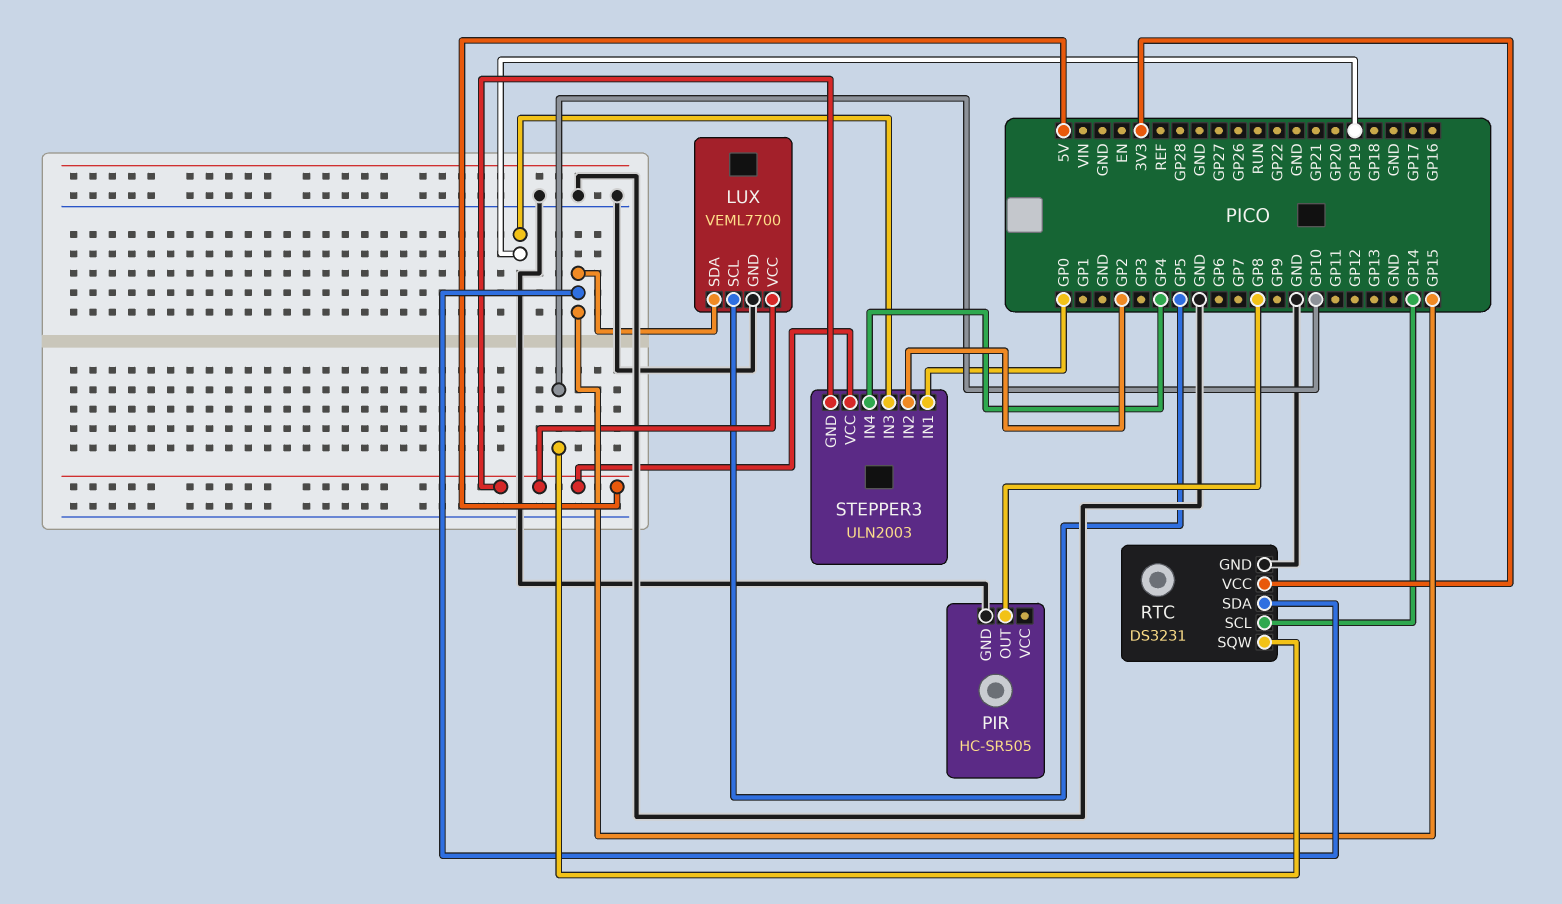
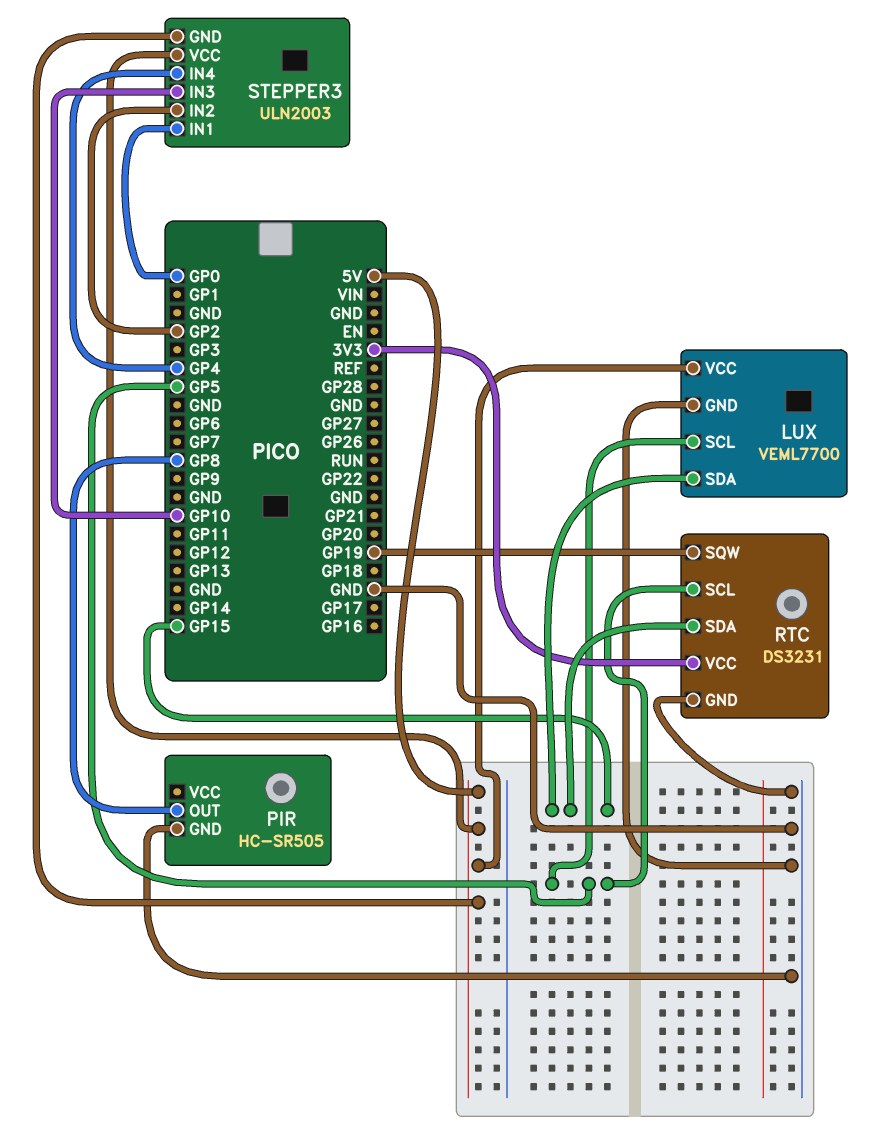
RTC pin SCL: GP14 -> GP5
RTC pin SQW: GP10 -> GP19
STEPPER3 pin IN3: GP19 -> GP10

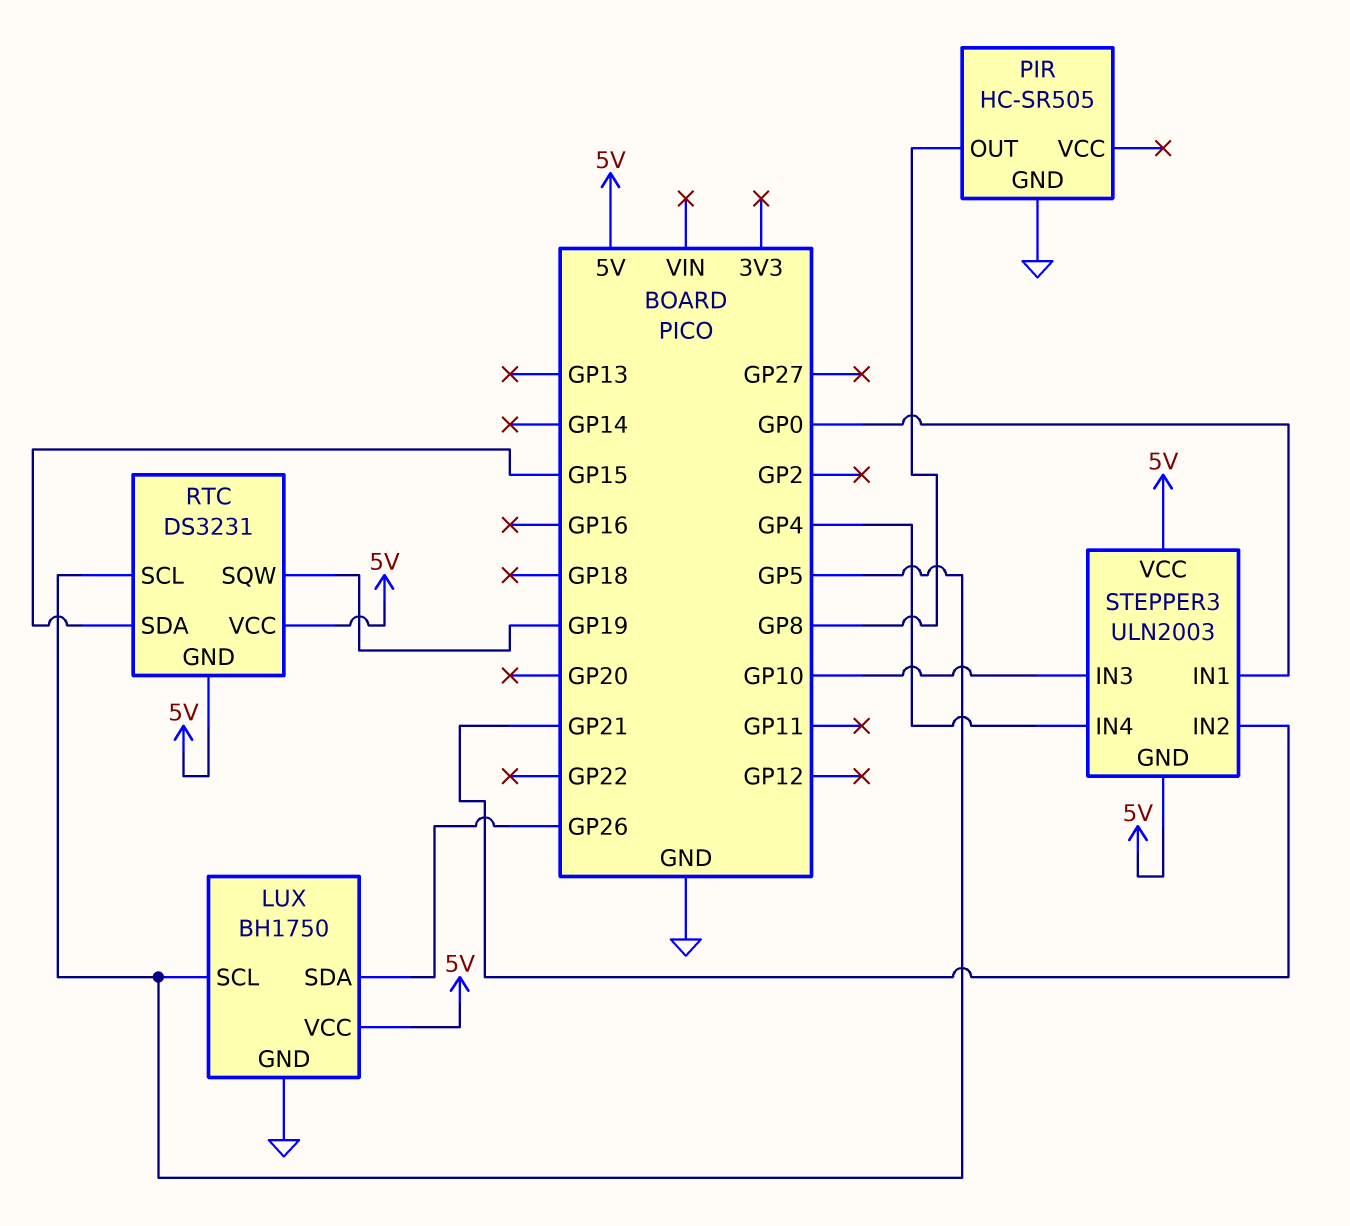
LUX: VEML7700 -> BH1750
LUX pin SDA: GP15 -> GP26
RTC pin GND: GND -> 5V
RTC pin VCC: 3V3 -> 5V
STEPPER3 pin IN2: GP2 -> GP21

